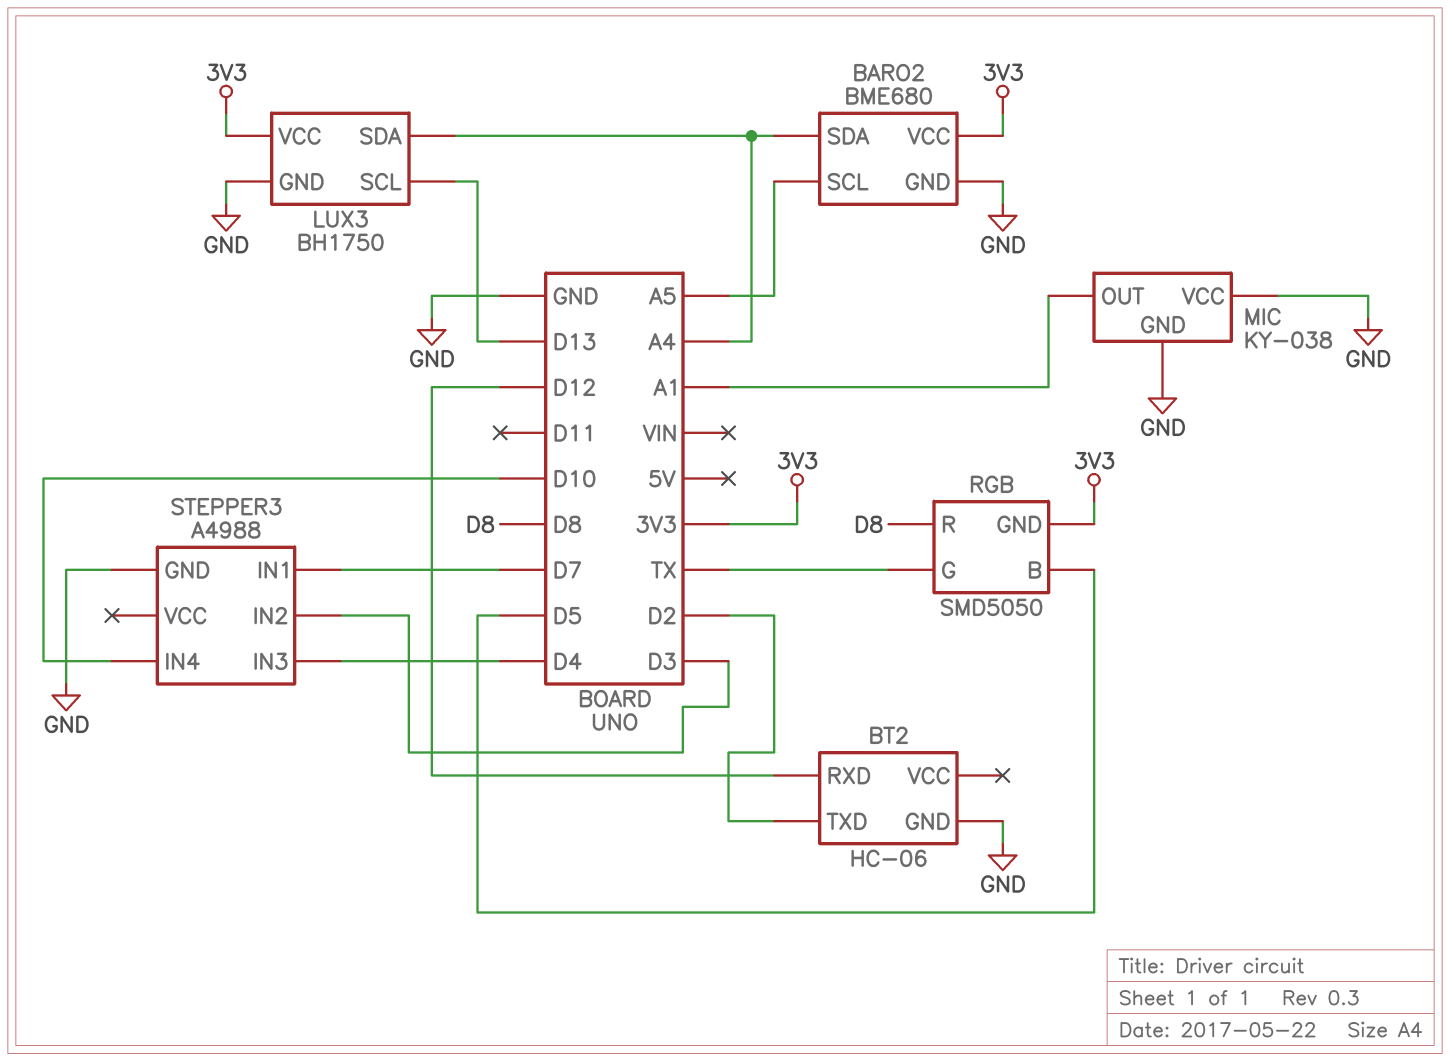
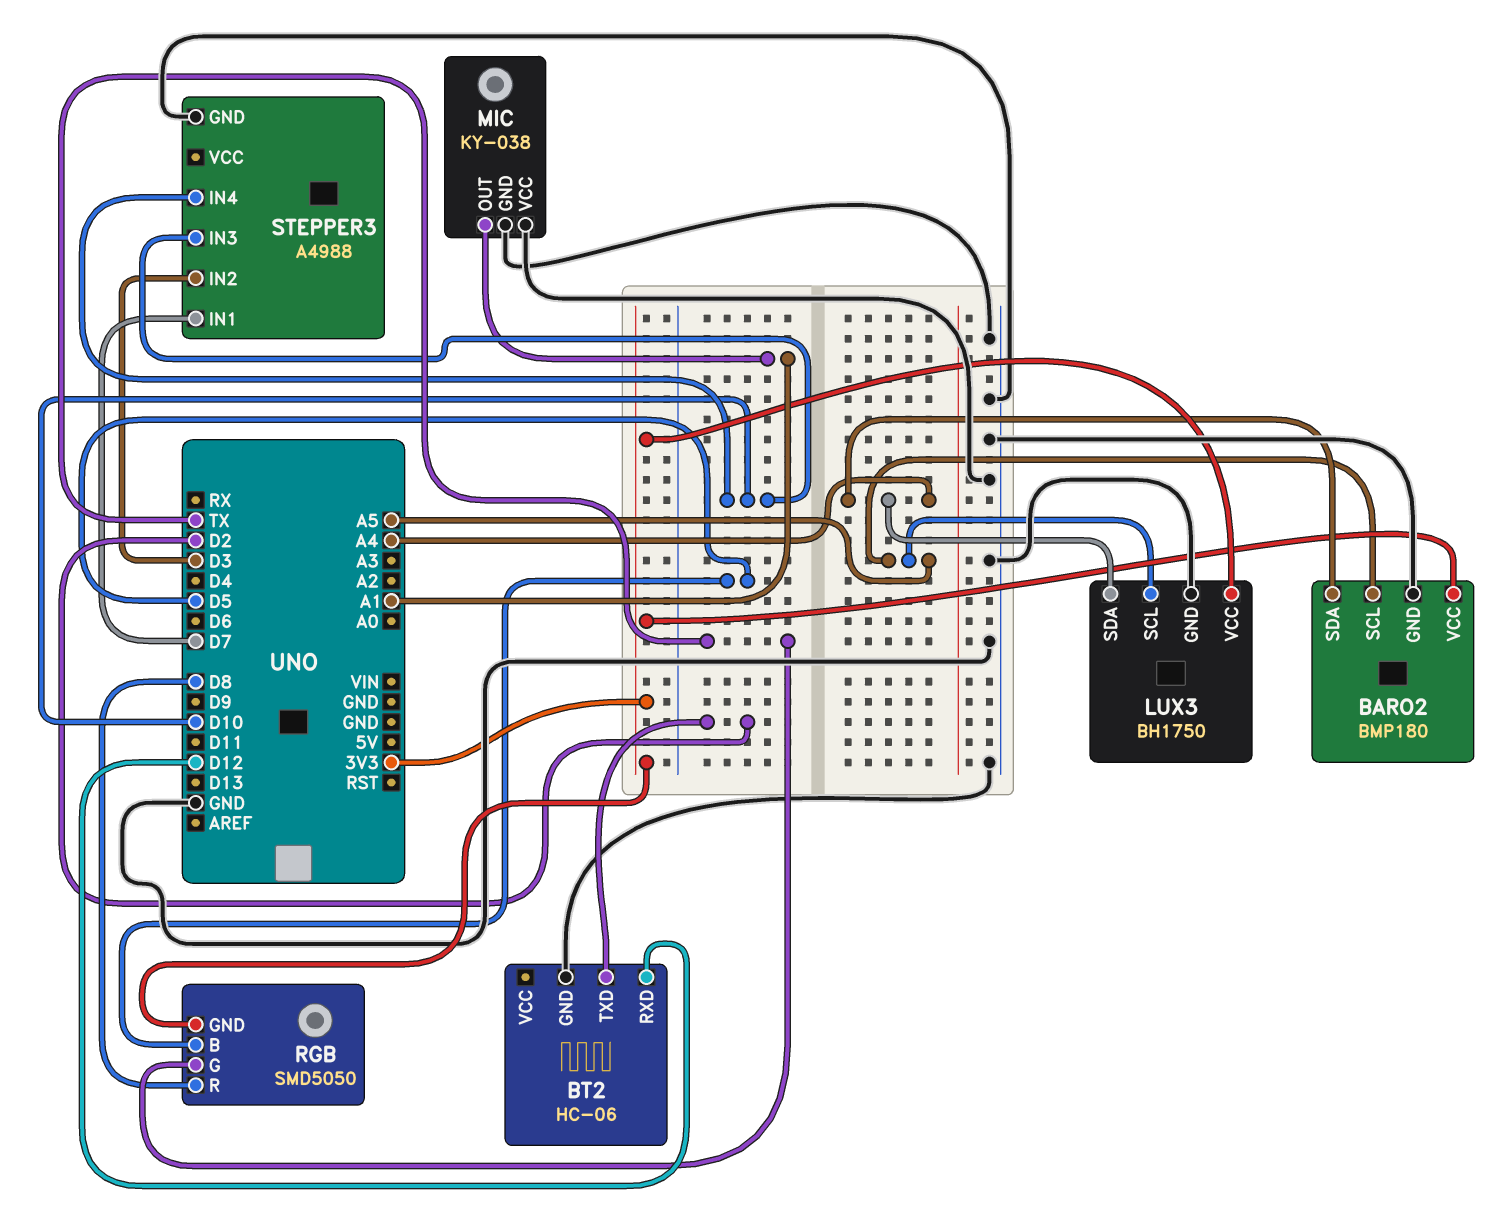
BARO2: BME680 -> BMP180
LUX3 pin SCL: D13 -> A5
STEPPER3 pin IN3: D4 -> D10

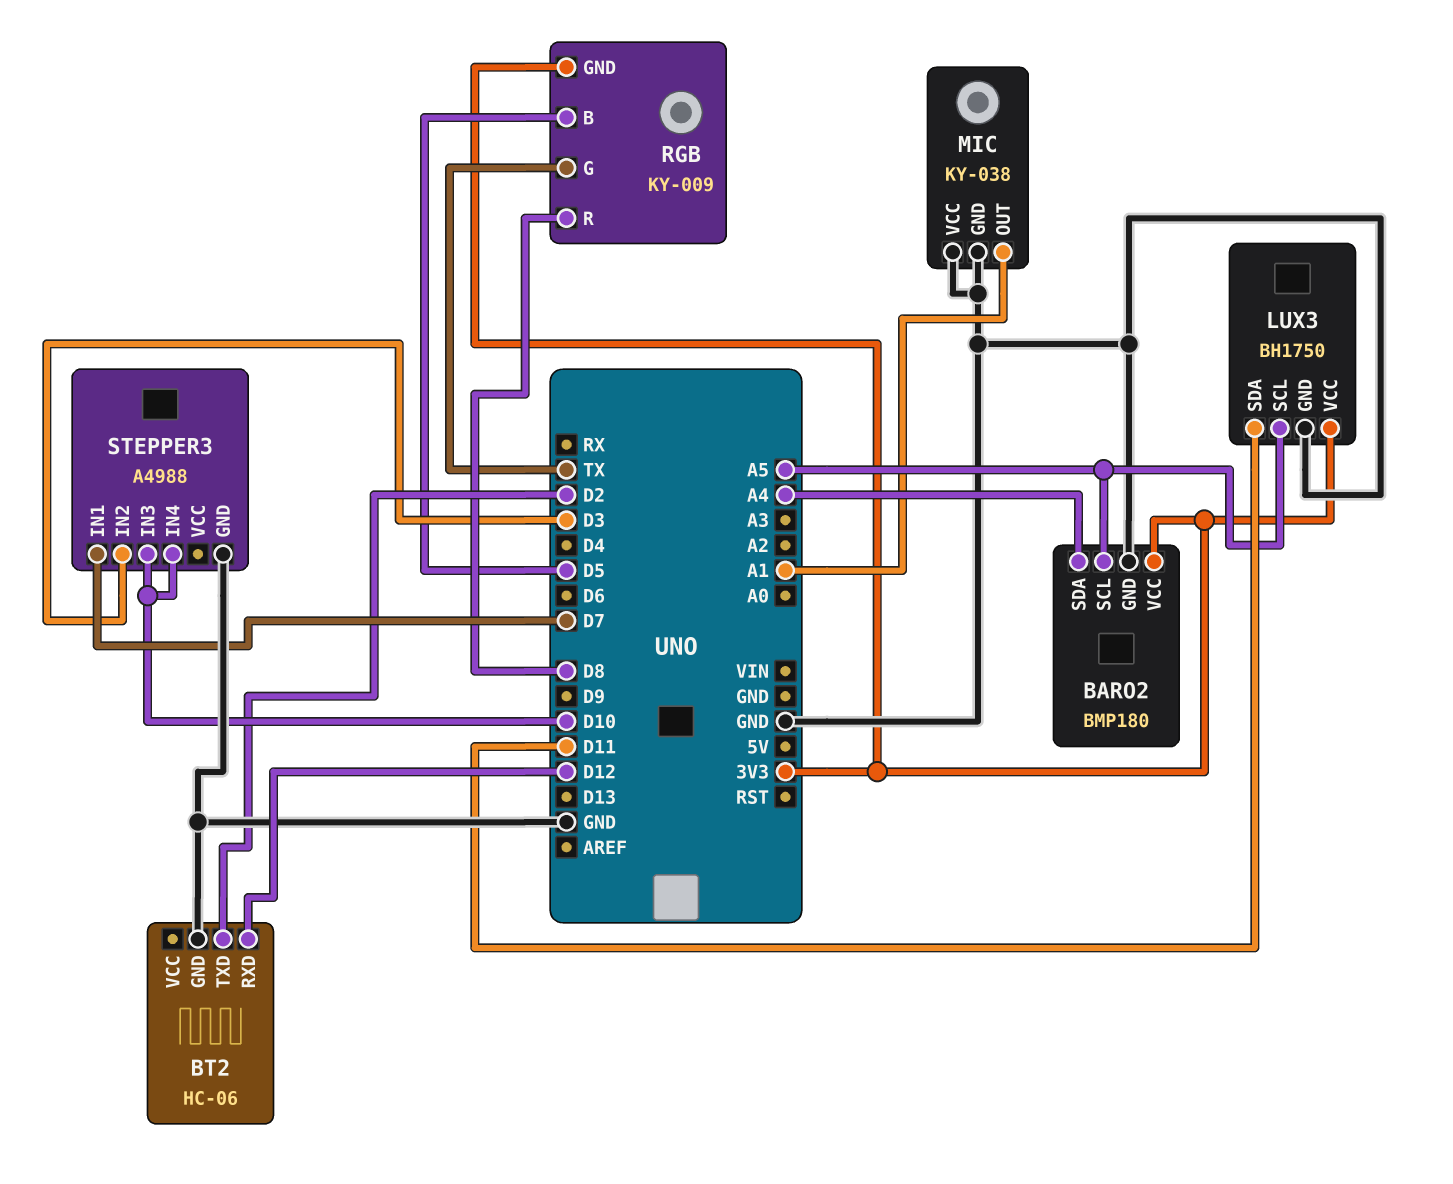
LUX3 pin SDA: A4 -> D11
RGB: SMD5050 -> KY-009

